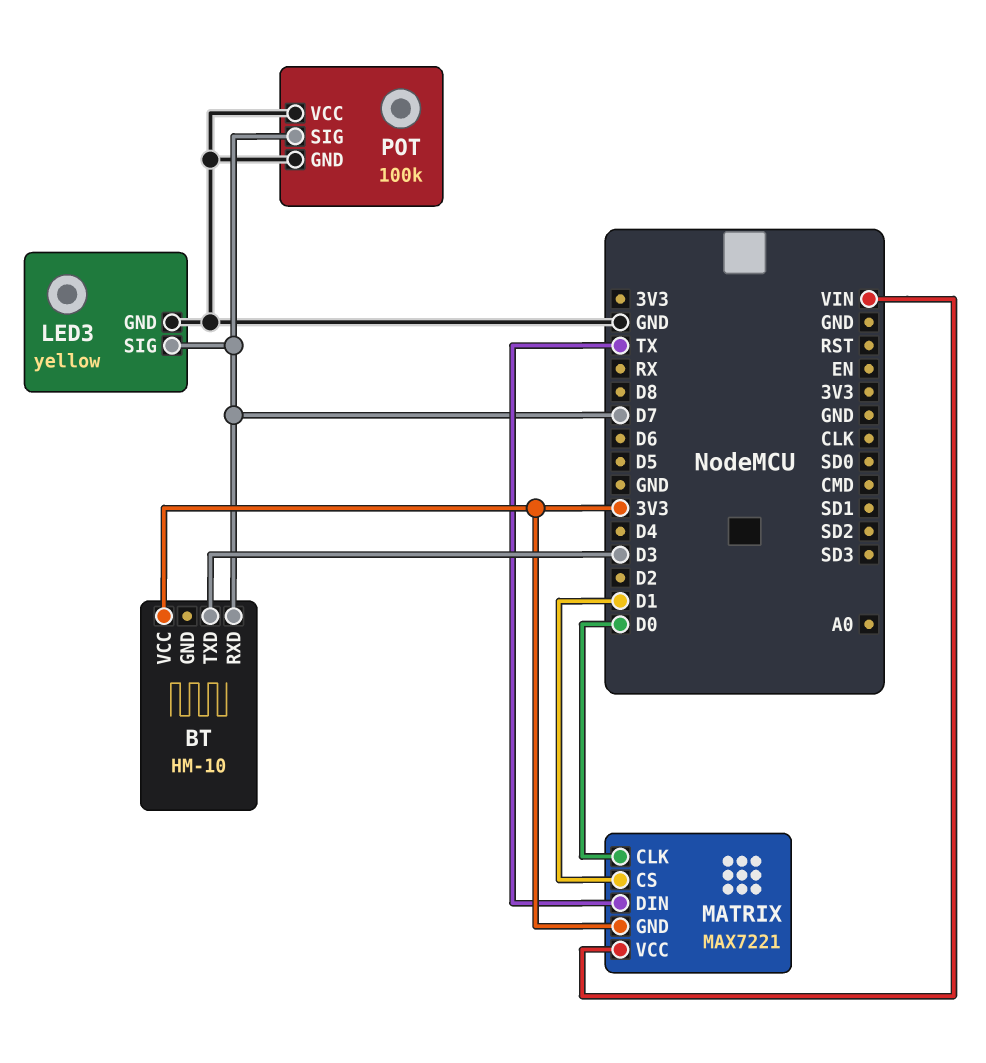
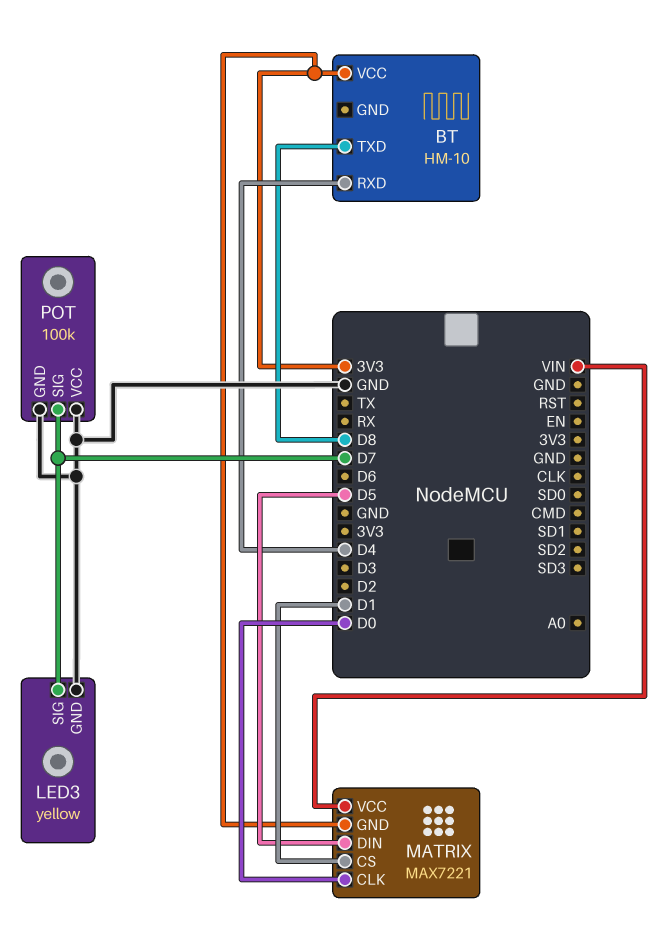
BT pin RXD: D7 -> D4
BT pin TXD: D3 -> D8
MATRIX pin DIN: TX -> D5

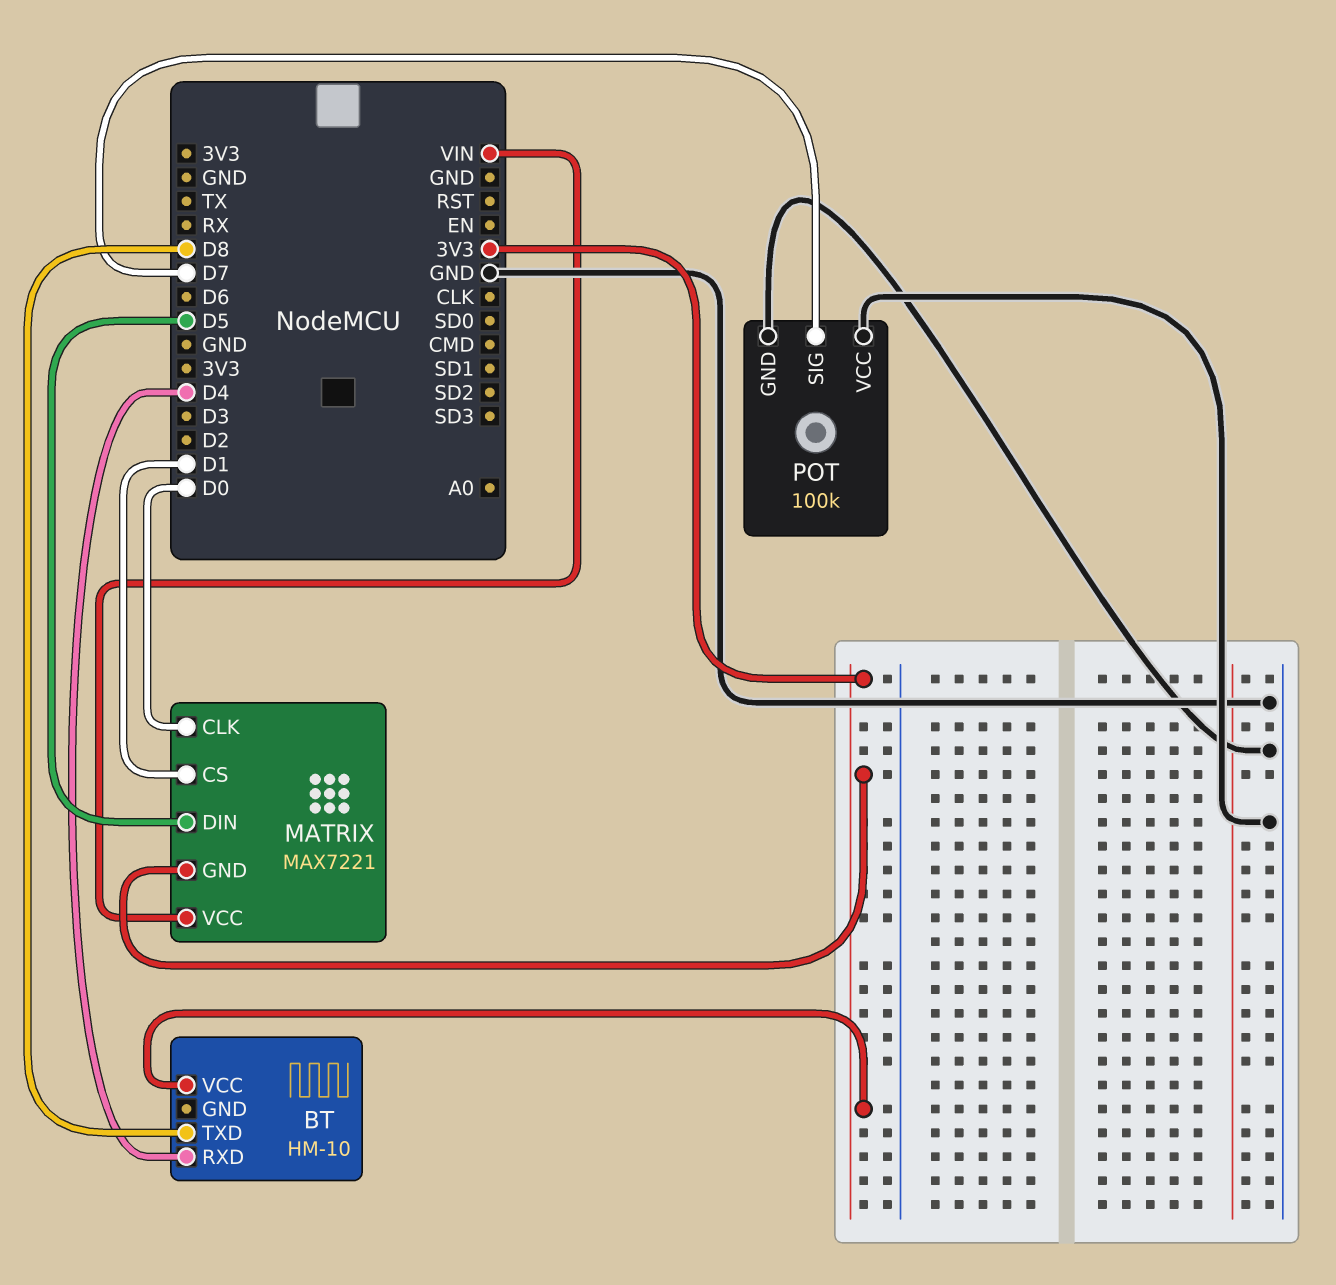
LED3: yellow -> none
LED3 pin GND: GND -> none
LED3 pin SIG: D7 -> none

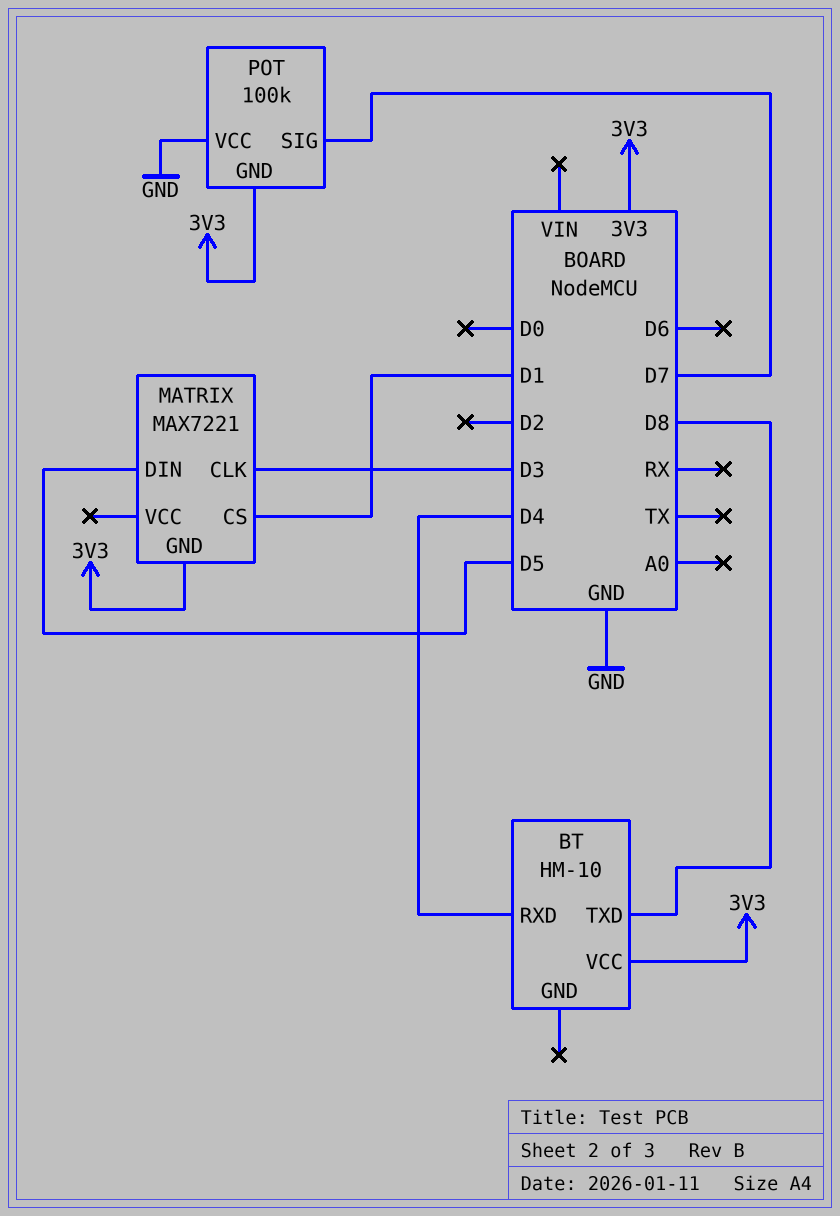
MATRIX pin CLK: D0 -> D3
MATRIX pin VCC: VIN -> none
POT pin GND: GND -> 3V3

